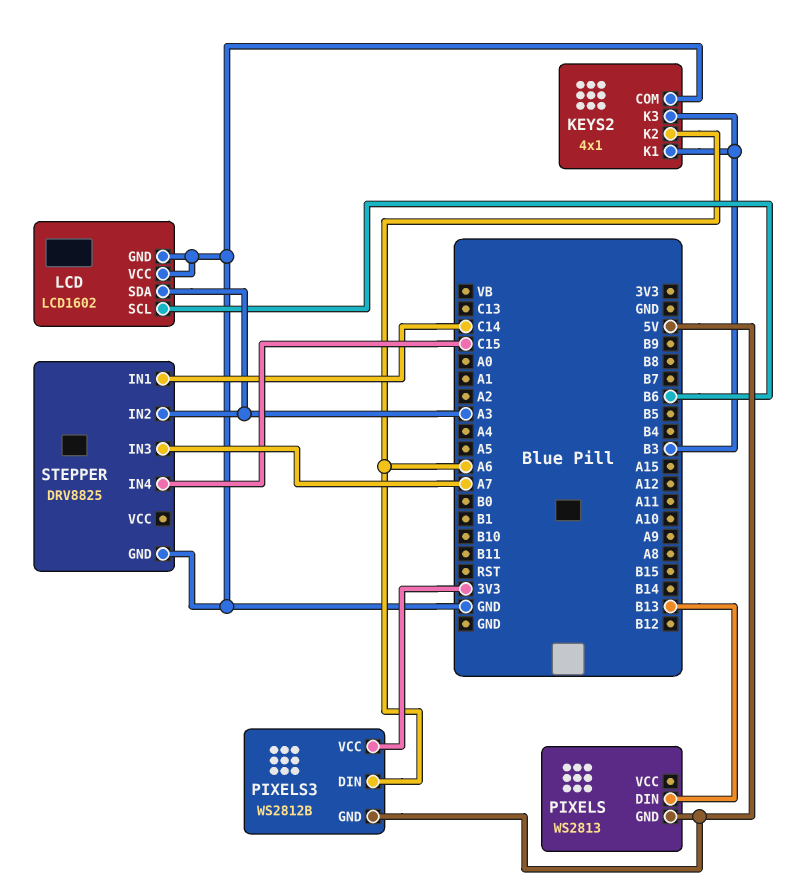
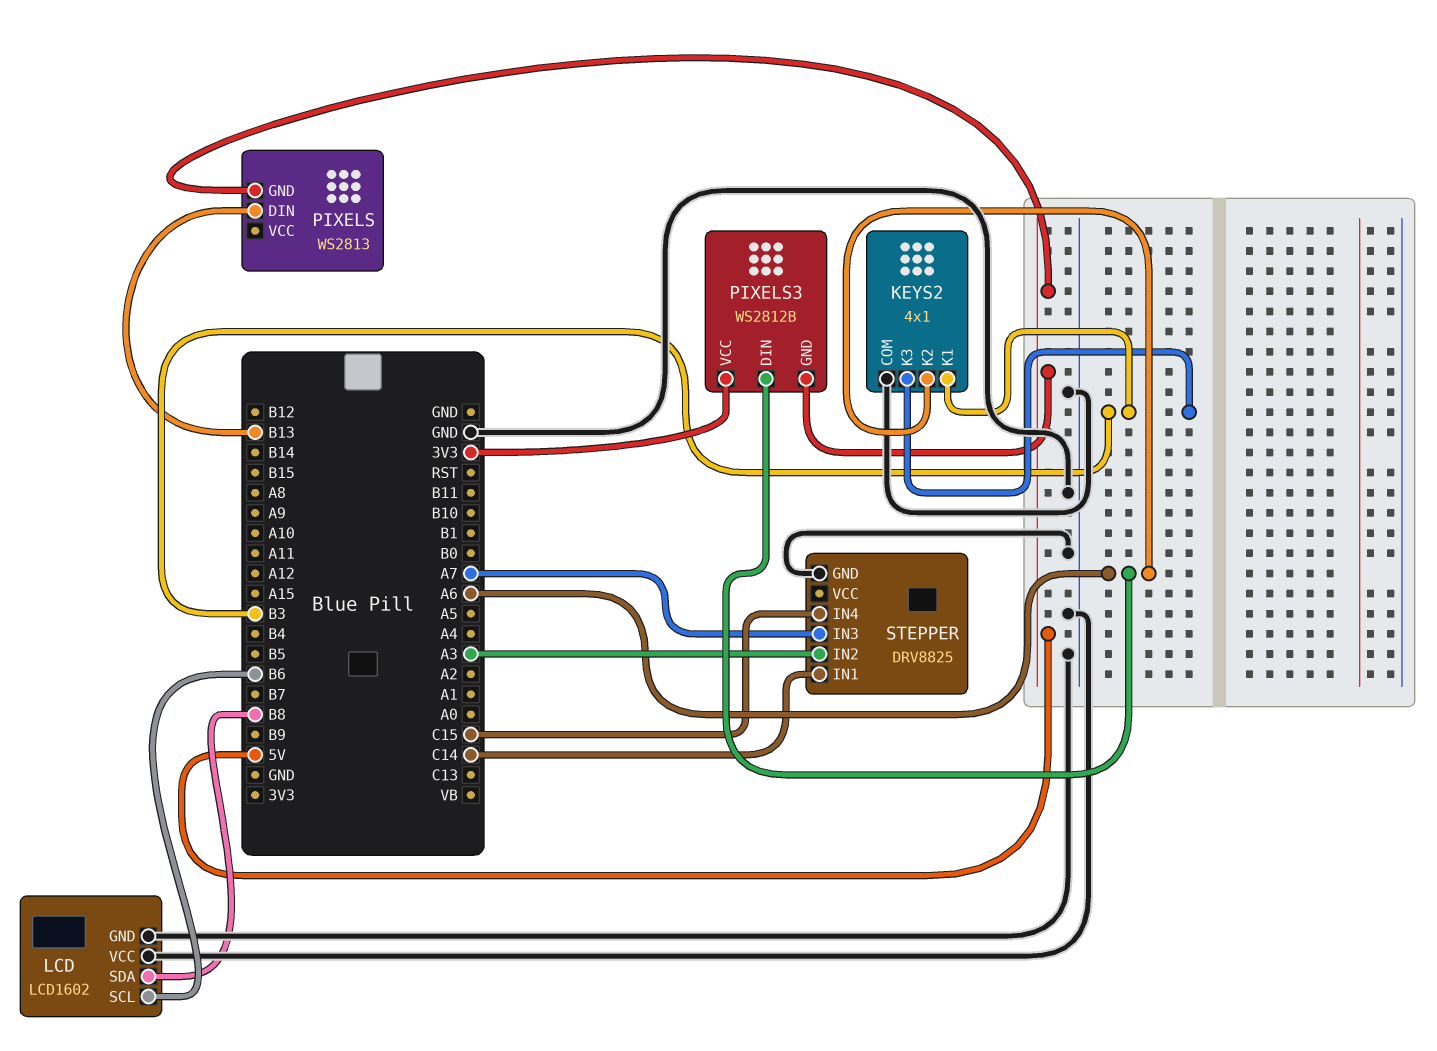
LCD pin SDA: A3 -> B8

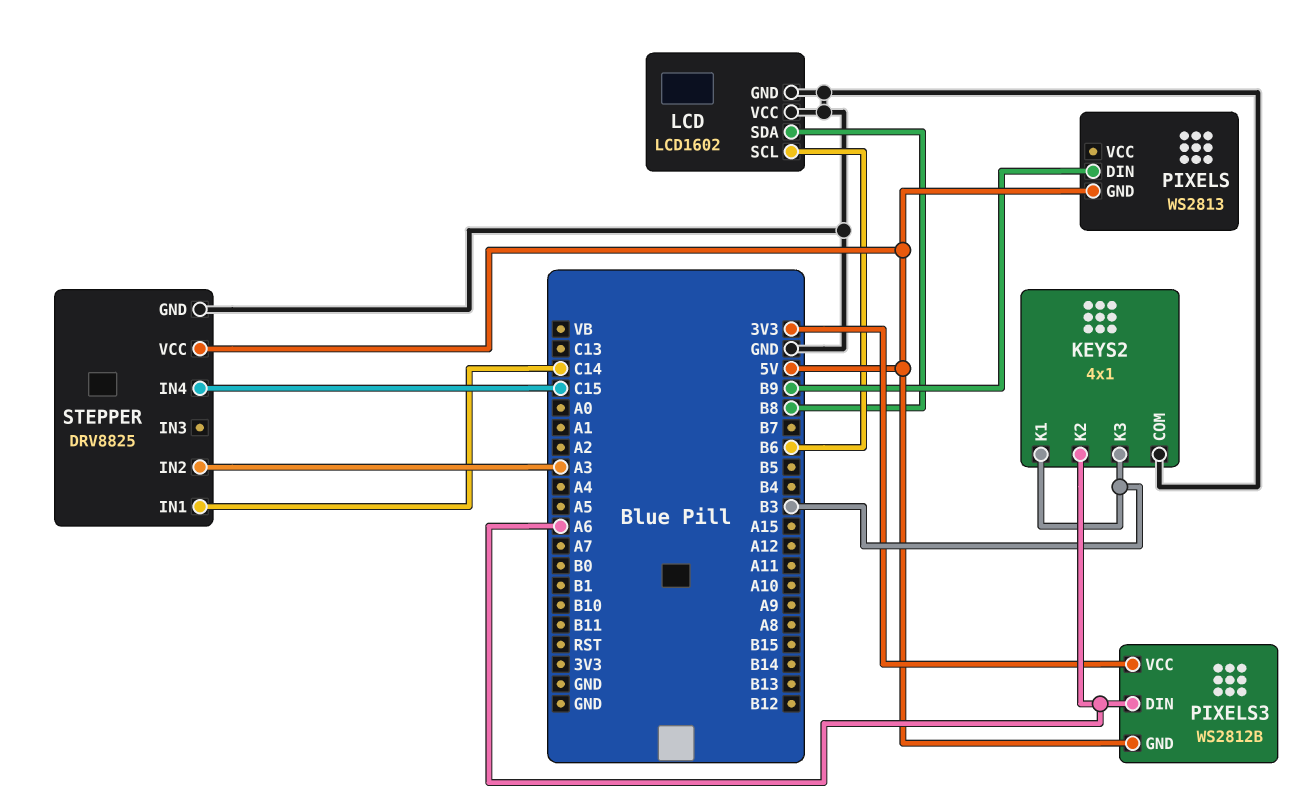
PIXELS pin DIN: B13 -> B9
STEPPER pin IN3: A7 -> none
STEPPER pin VCC: none -> 5V

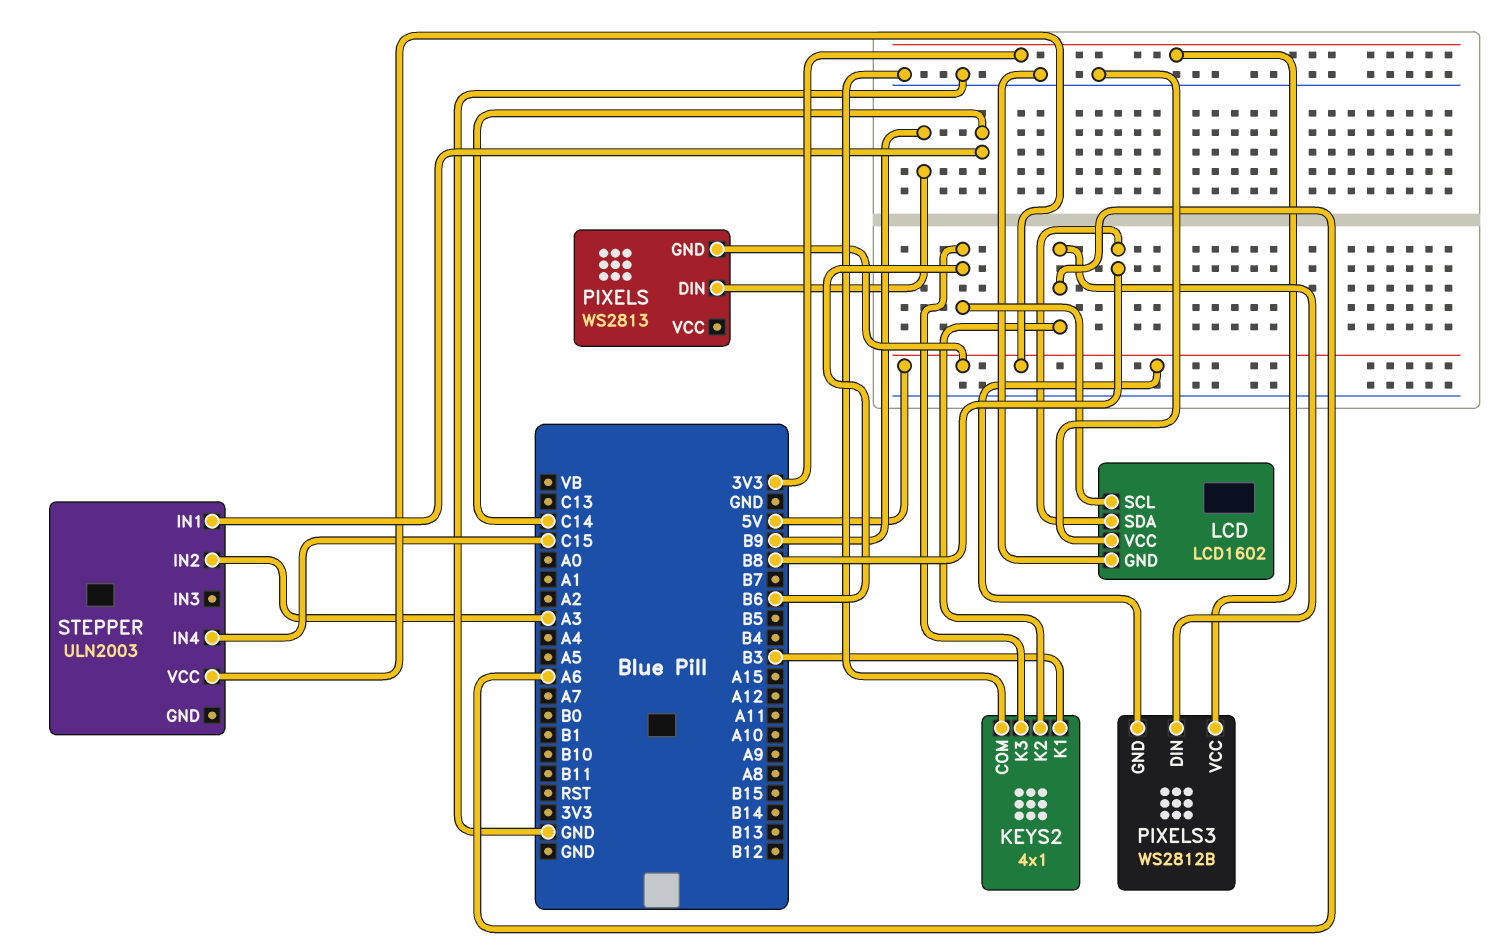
KEYS2 pin K3: B3 -> B6
STEPPER: DRV8825 -> ULN2003
STEPPER pin GND: GND -> none

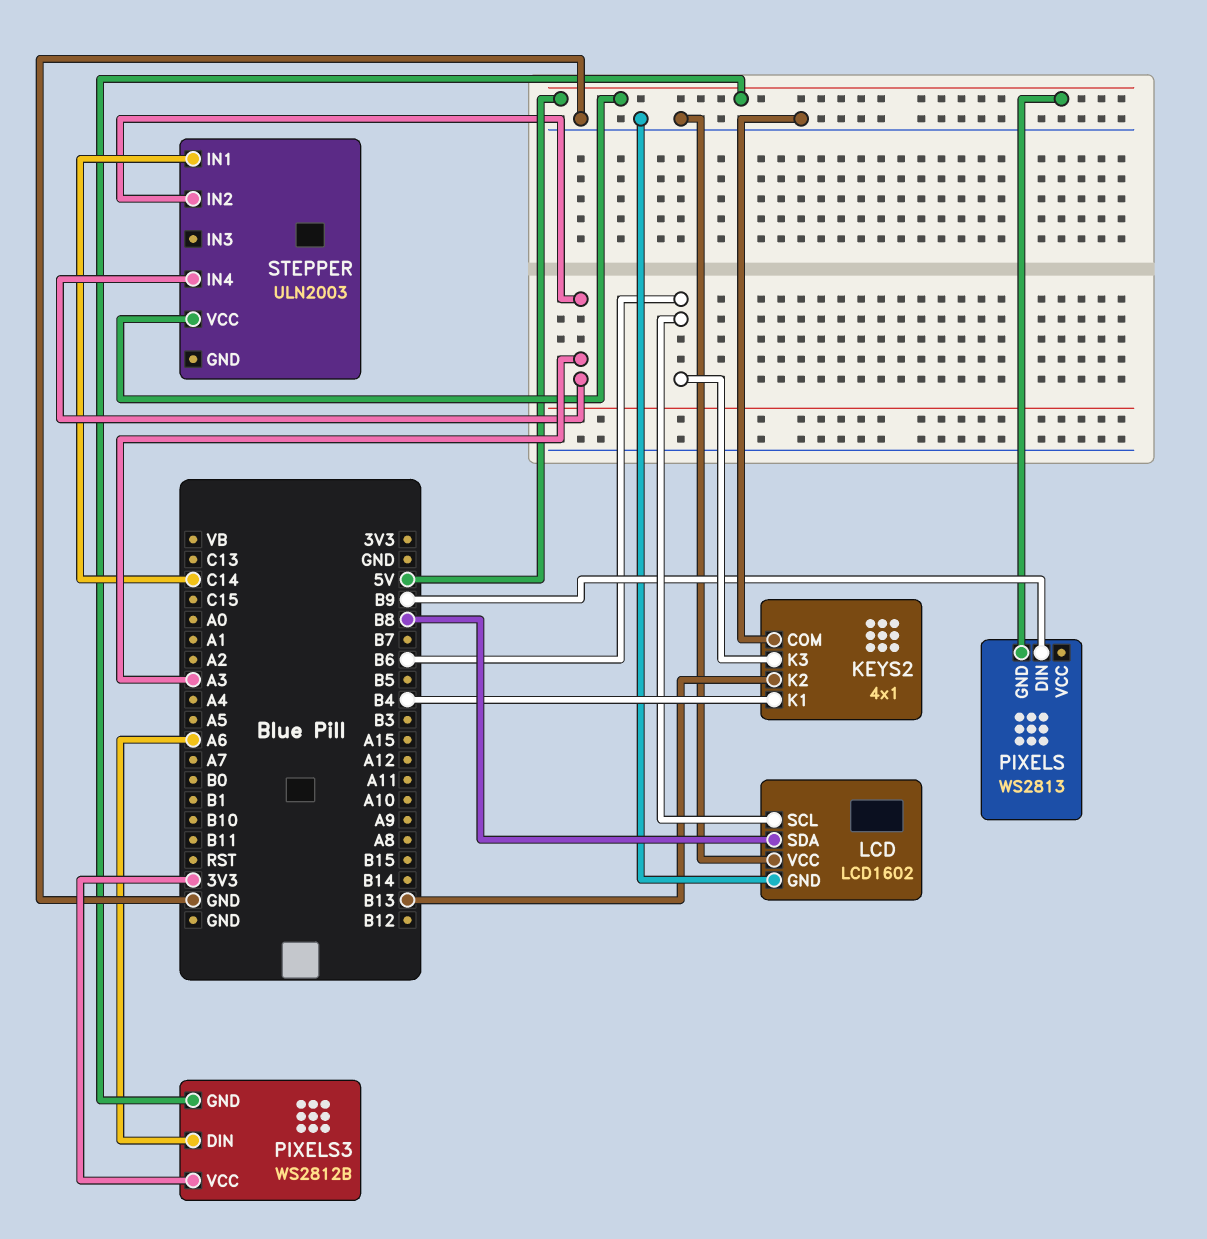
KEYS2 pin K1: B3 -> B4
KEYS2 pin K2: A6 -> B13
STEPPER pin IN4: C15 -> A3

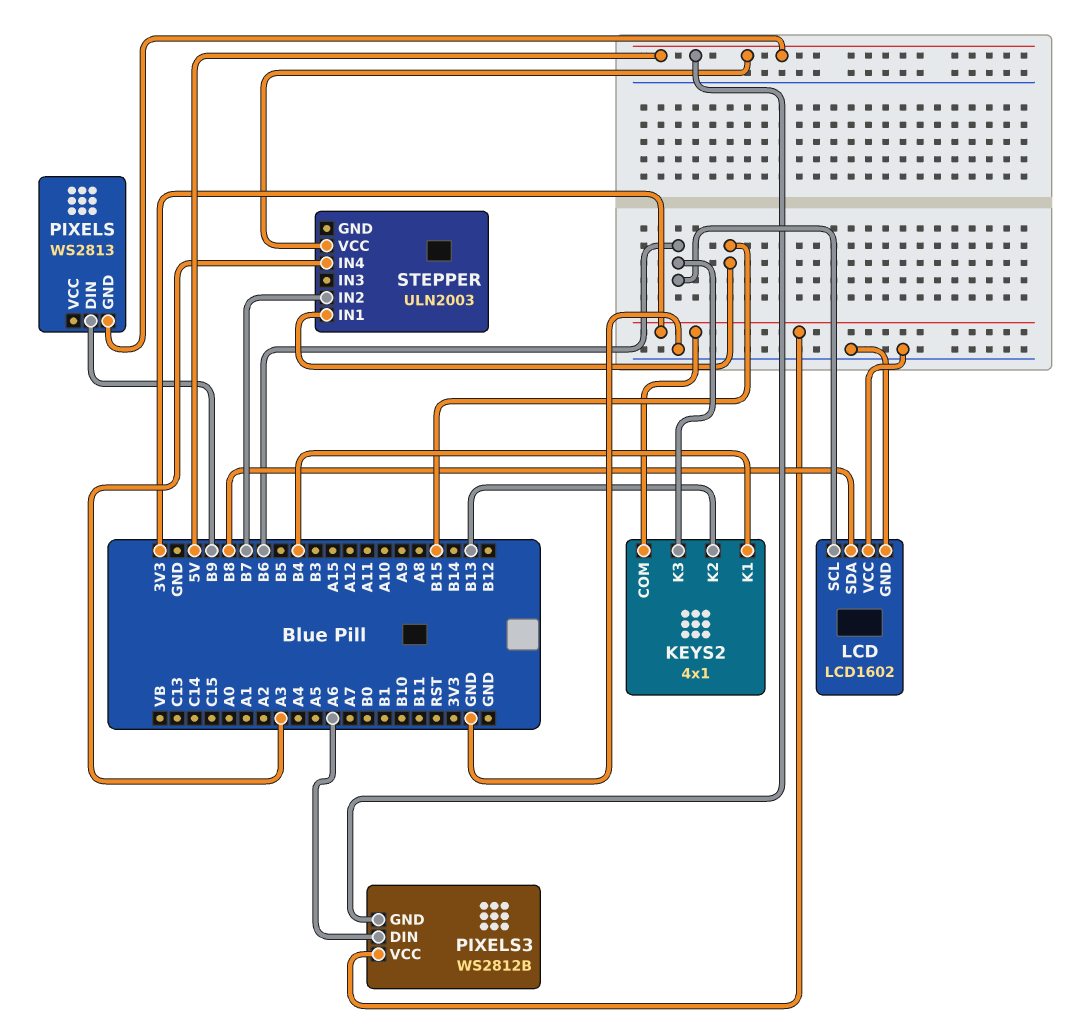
KEYS2 pin COM: GND -> 3V3
STEPPER pin IN1: C14 -> B15
STEPPER pin IN2: A3 -> B7

